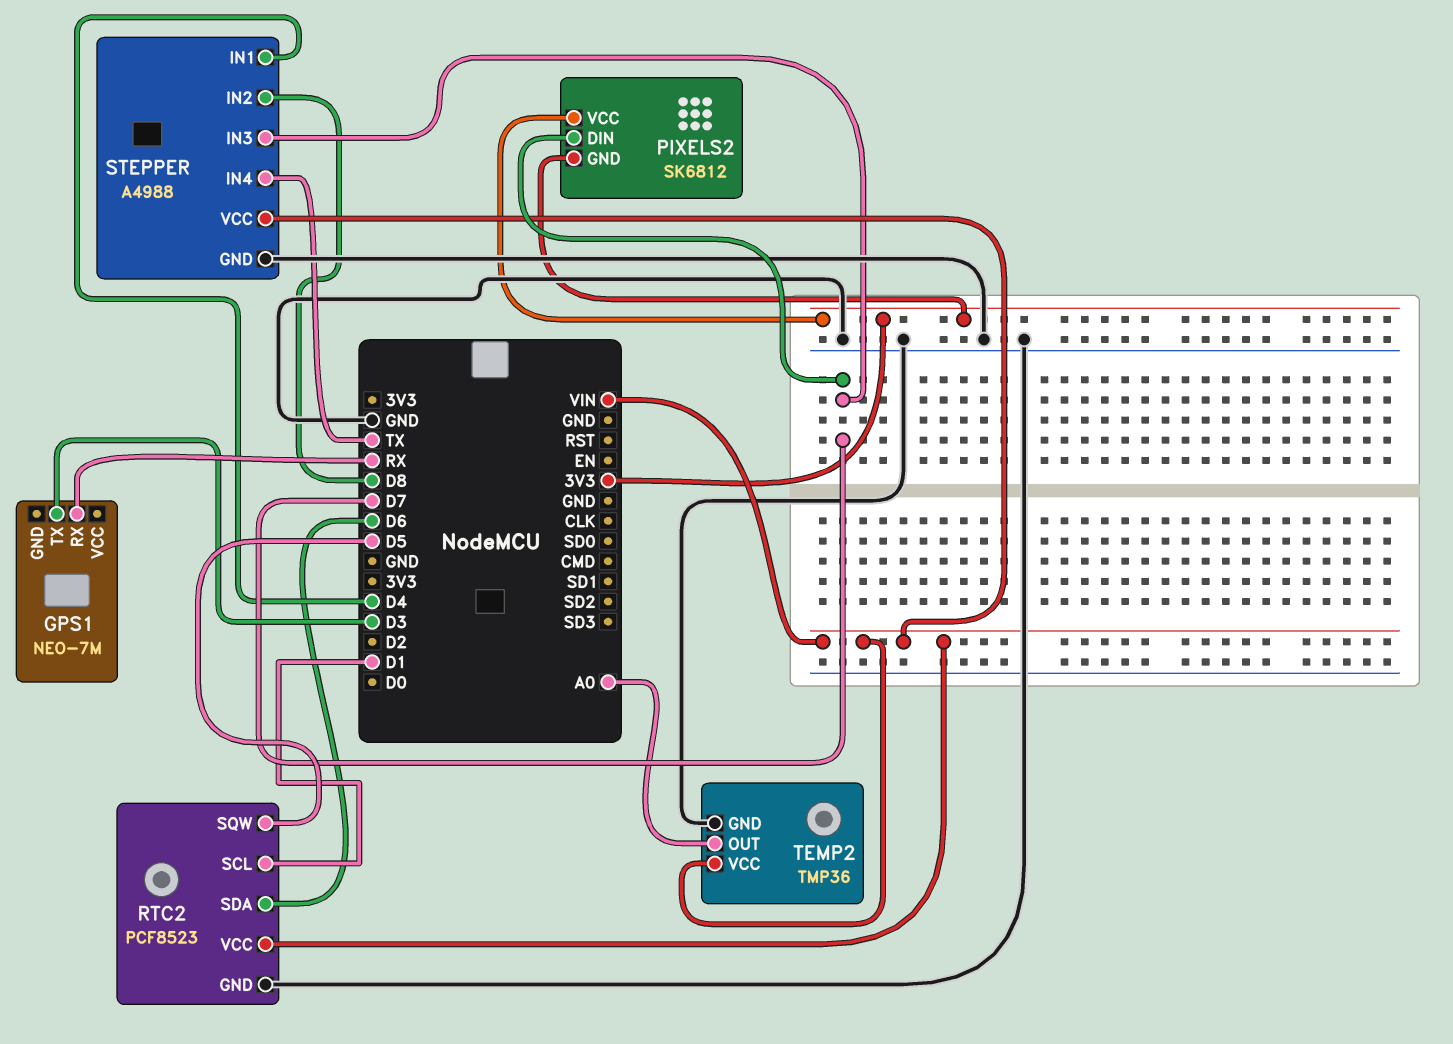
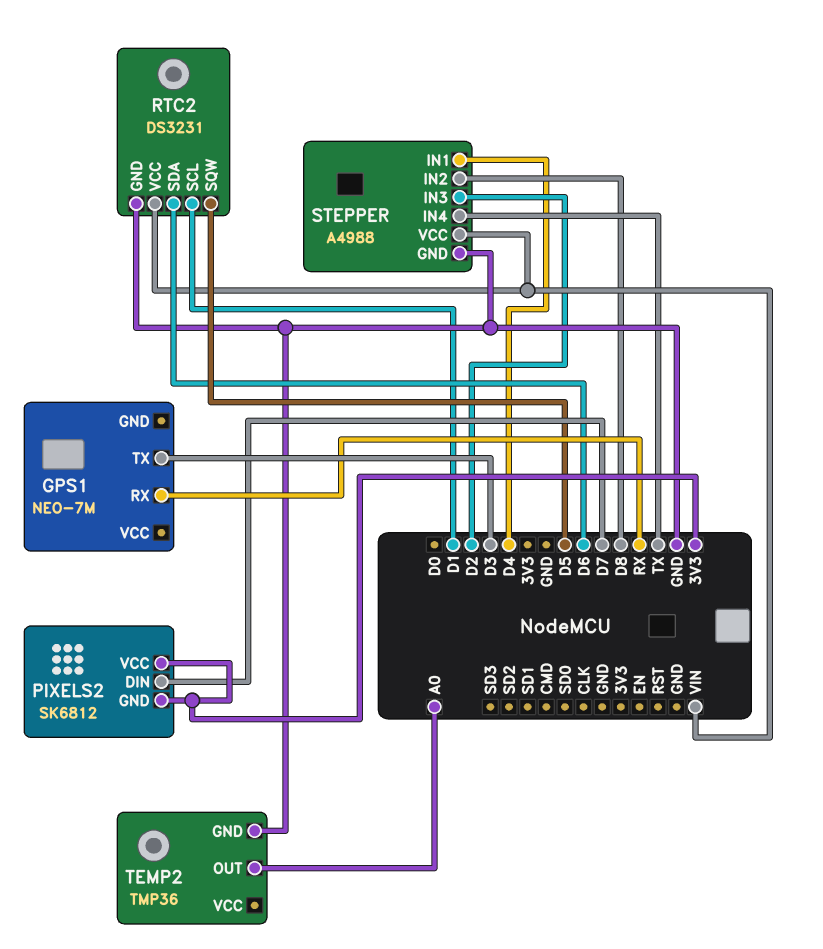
RTC2: PCF8523 -> DS3231
STEPPER pin IN3: D7 -> D2
TEMP2 pin VCC: VIN -> none

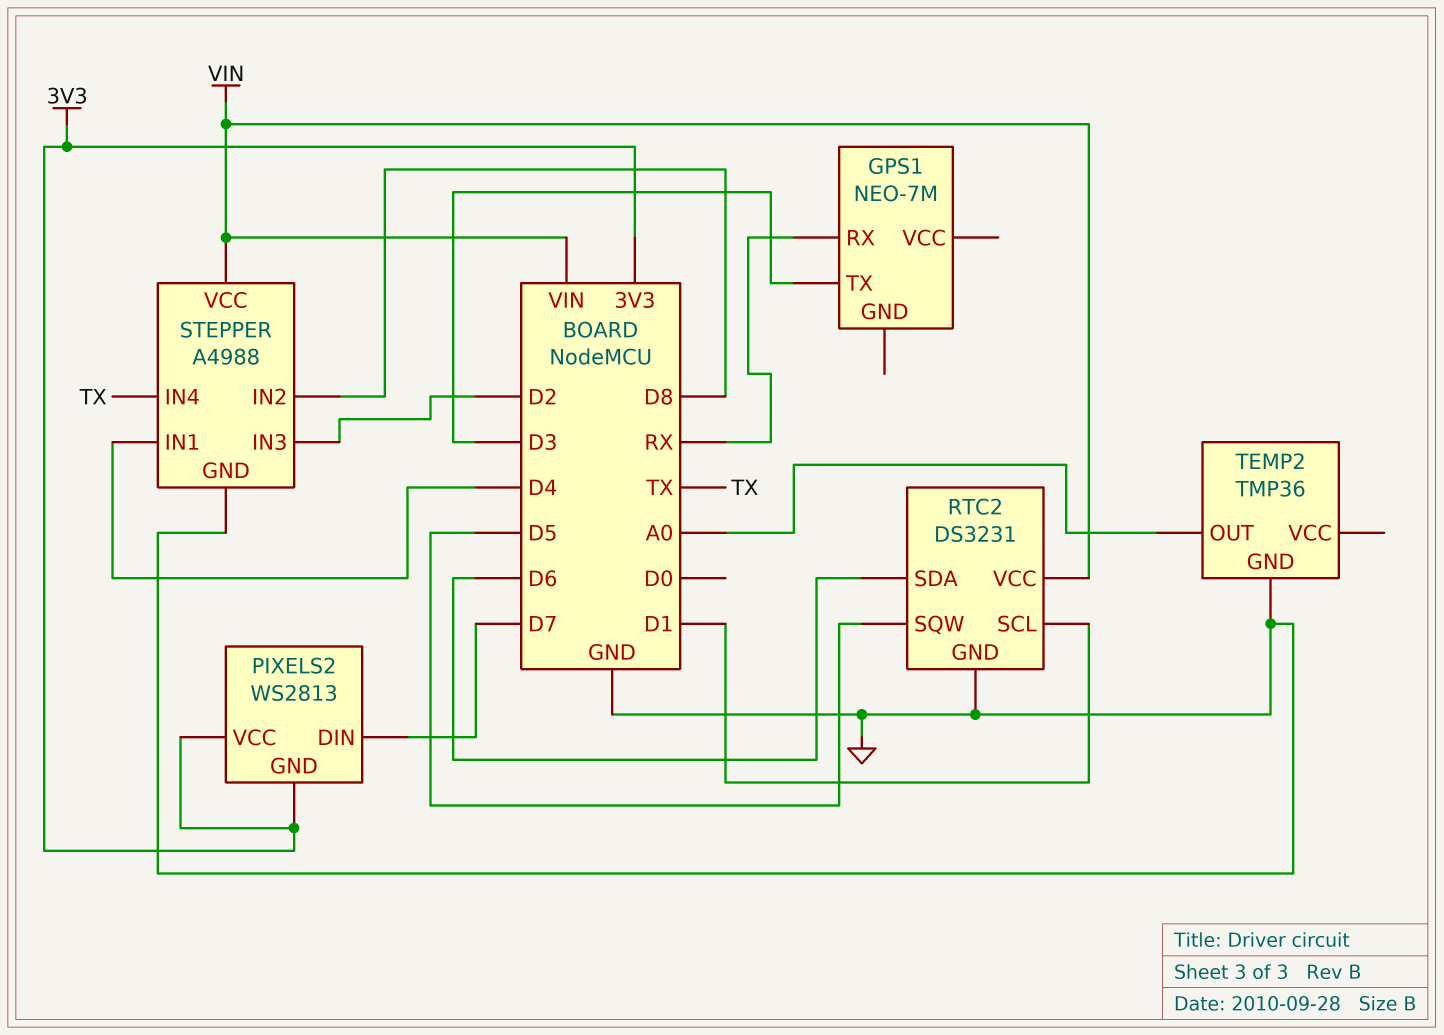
PIXELS2: SK6812 -> WS2813

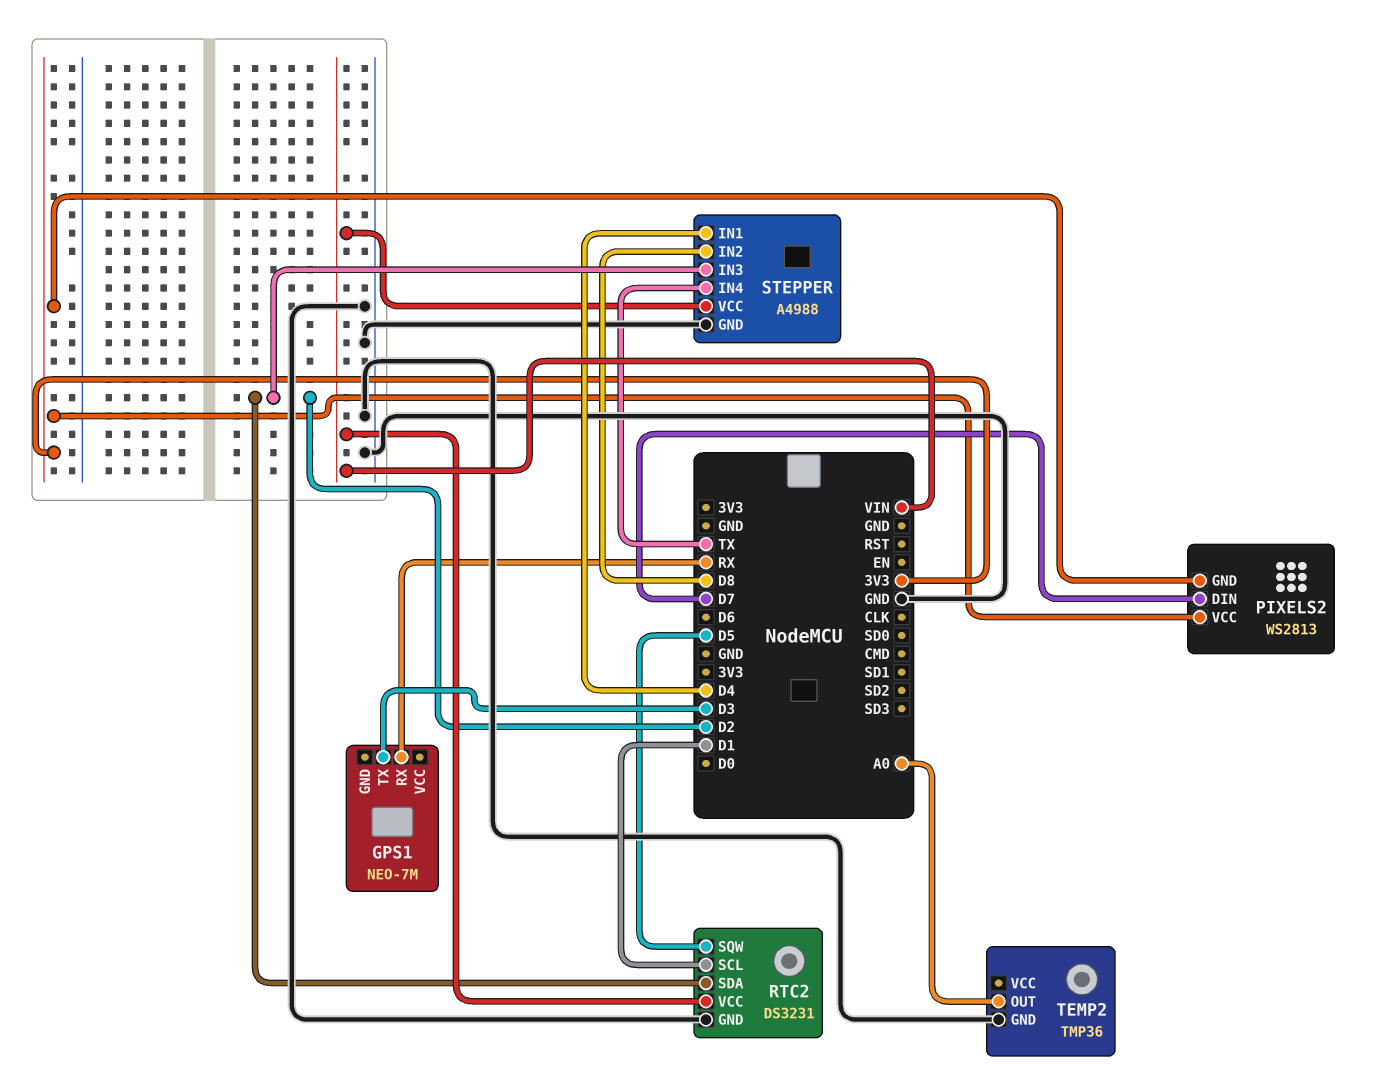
RTC2 pin SDA: D6 -> D2

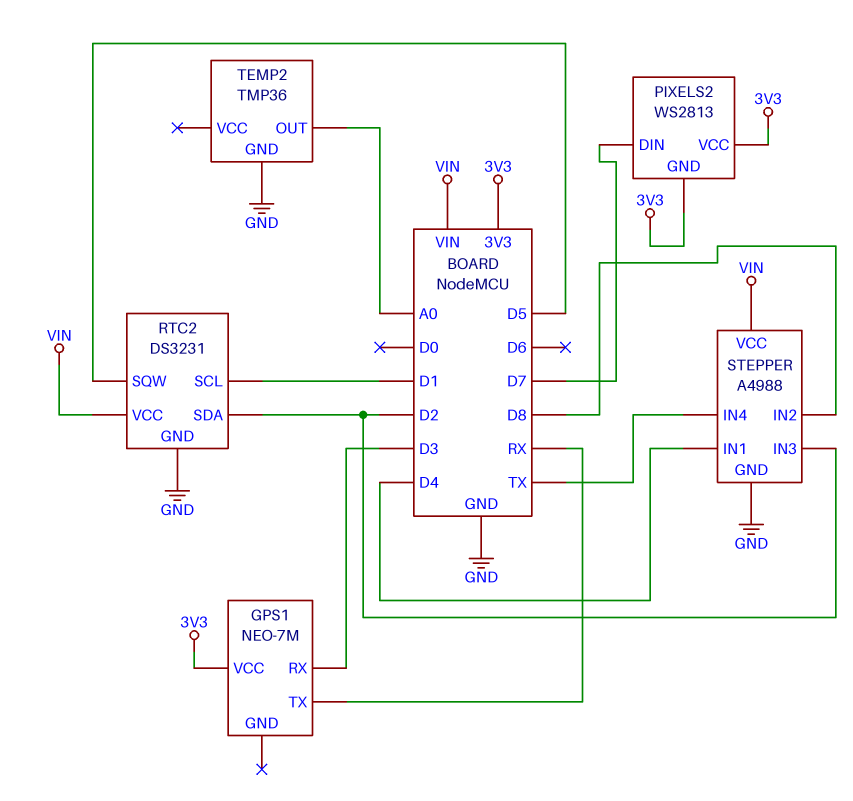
GPS1 pin RX: RX -> D3
GPS1 pin TX: D3 -> RX
GPS1 pin VCC: none -> 3V3

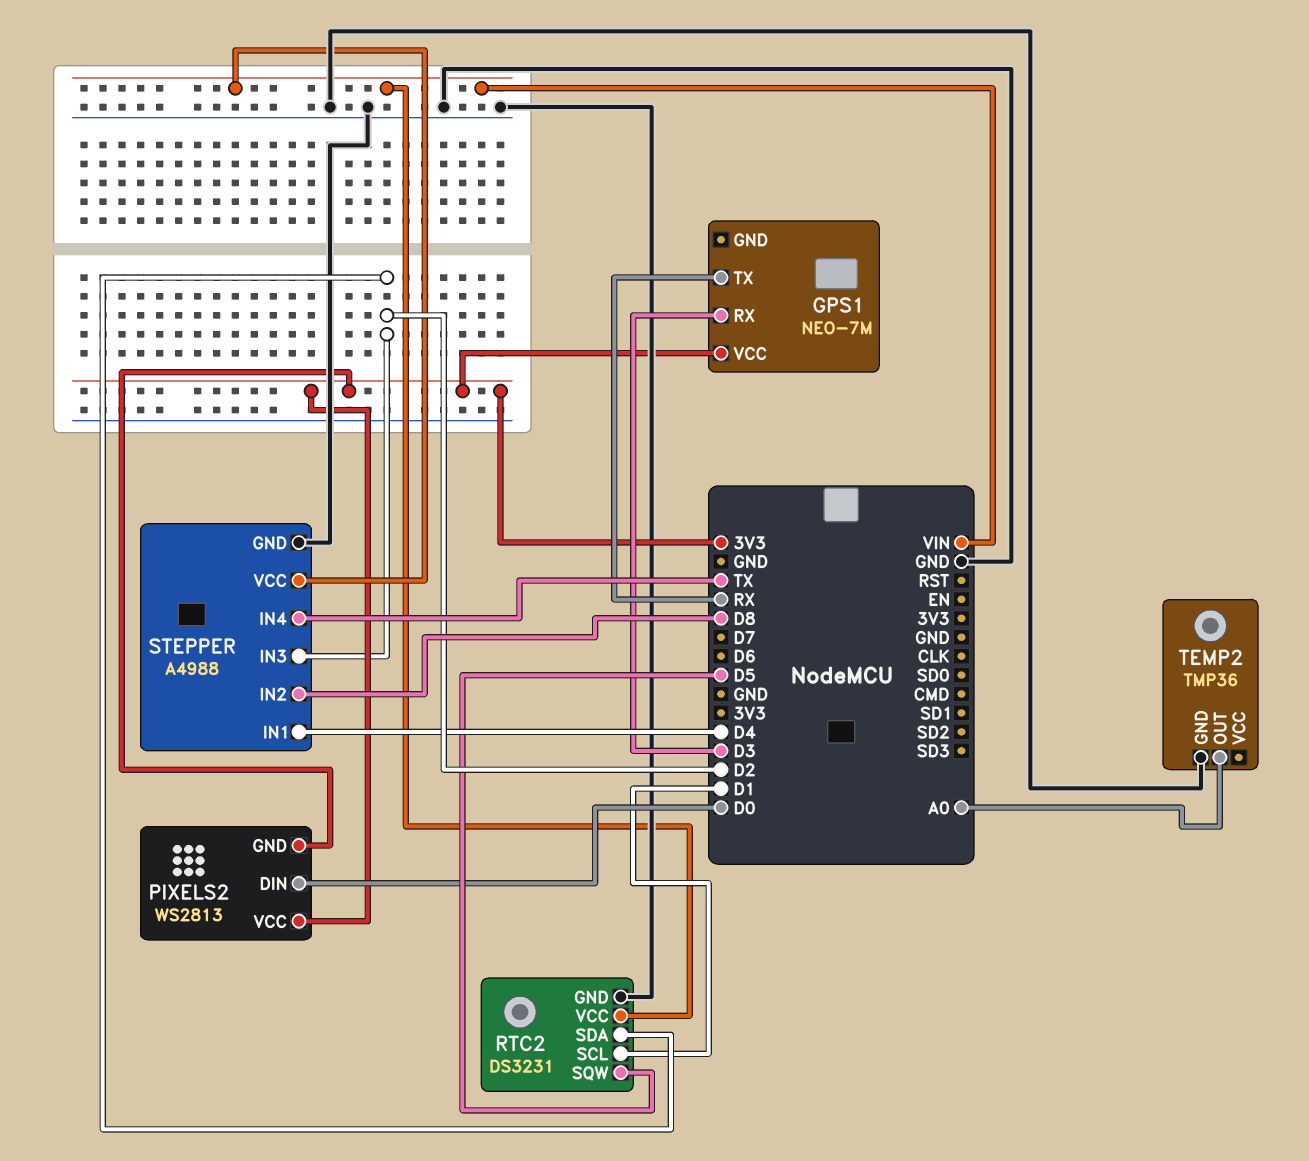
PIXELS2 pin DIN: D7 -> D0

